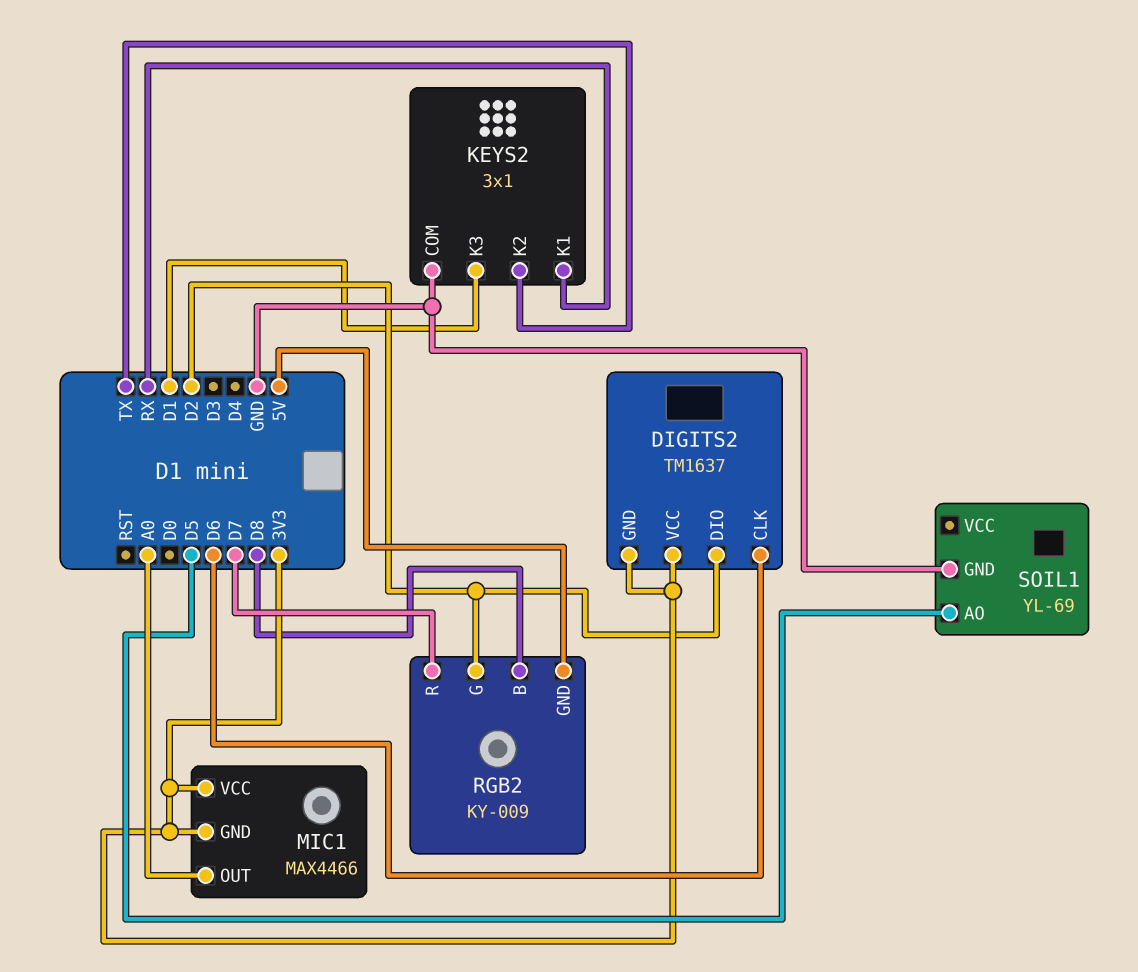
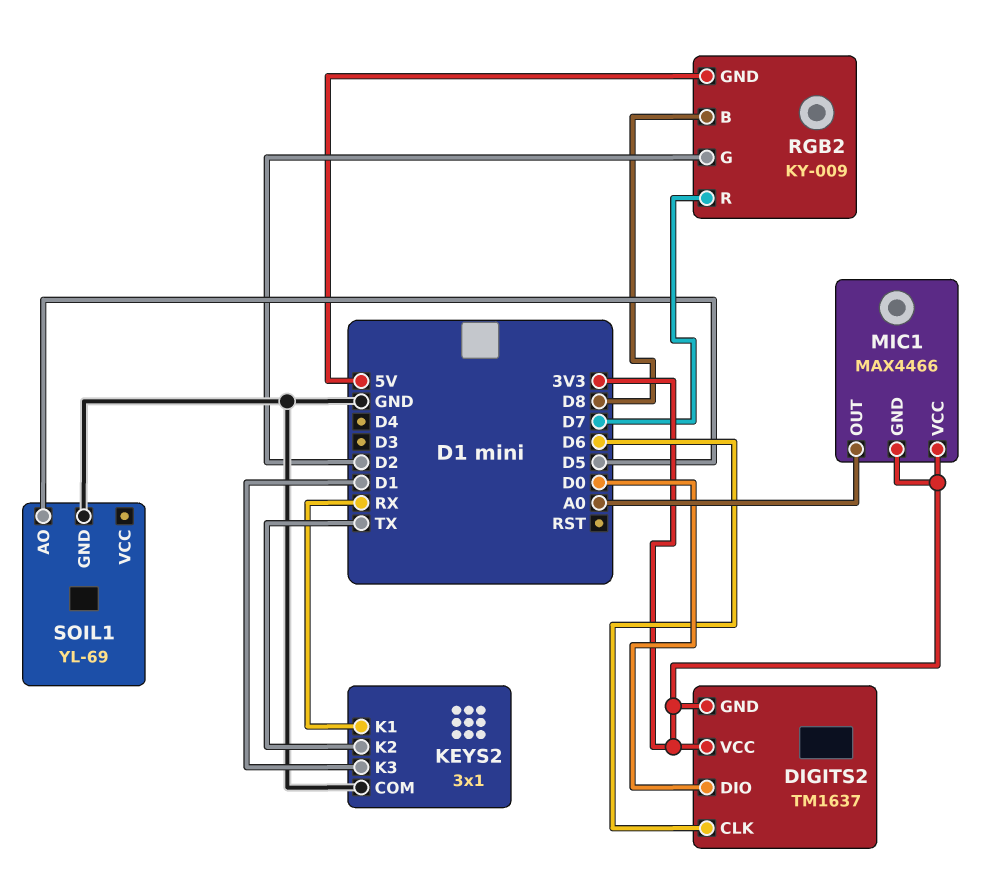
DIGITS2 pin DIO: D2 -> D0

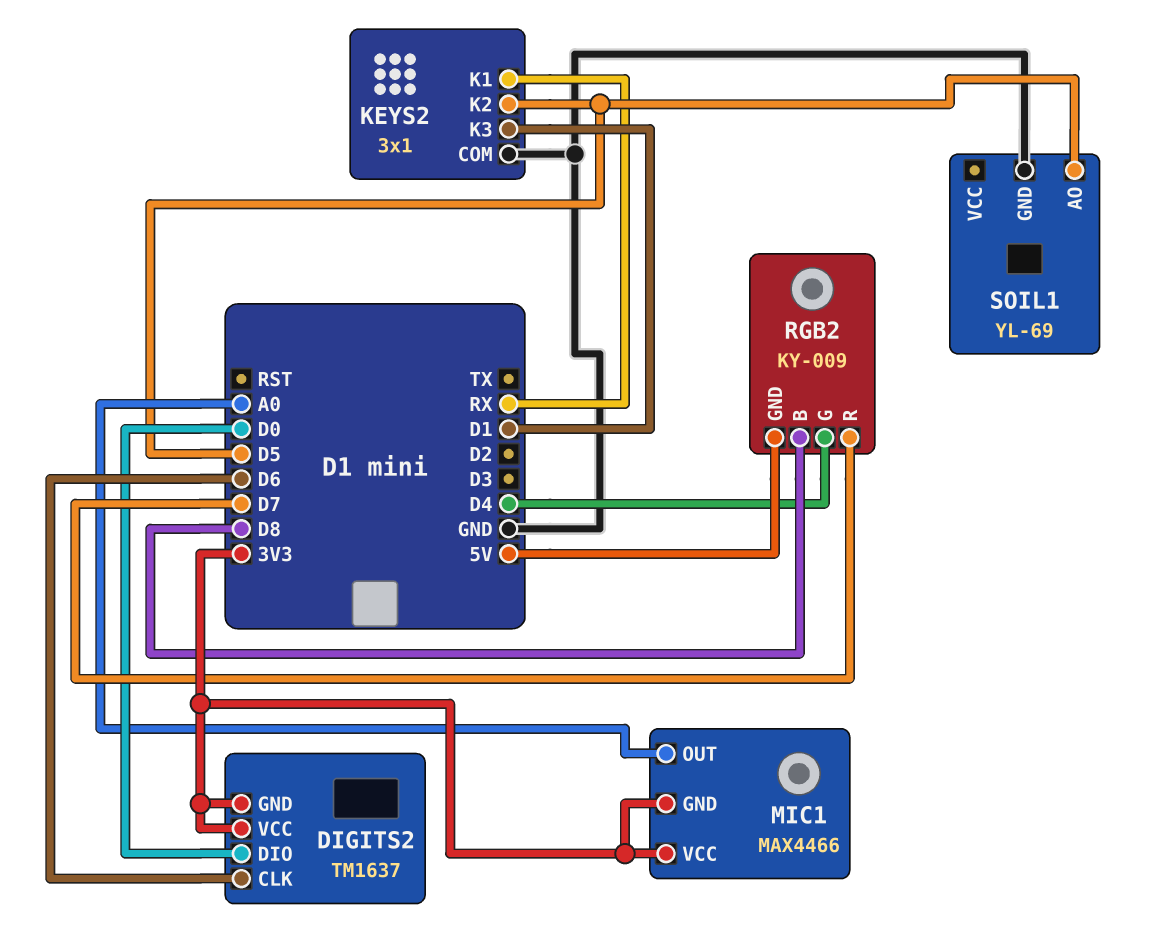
KEYS2 pin K2: TX -> D5
RGB2 pin G: D2 -> D4

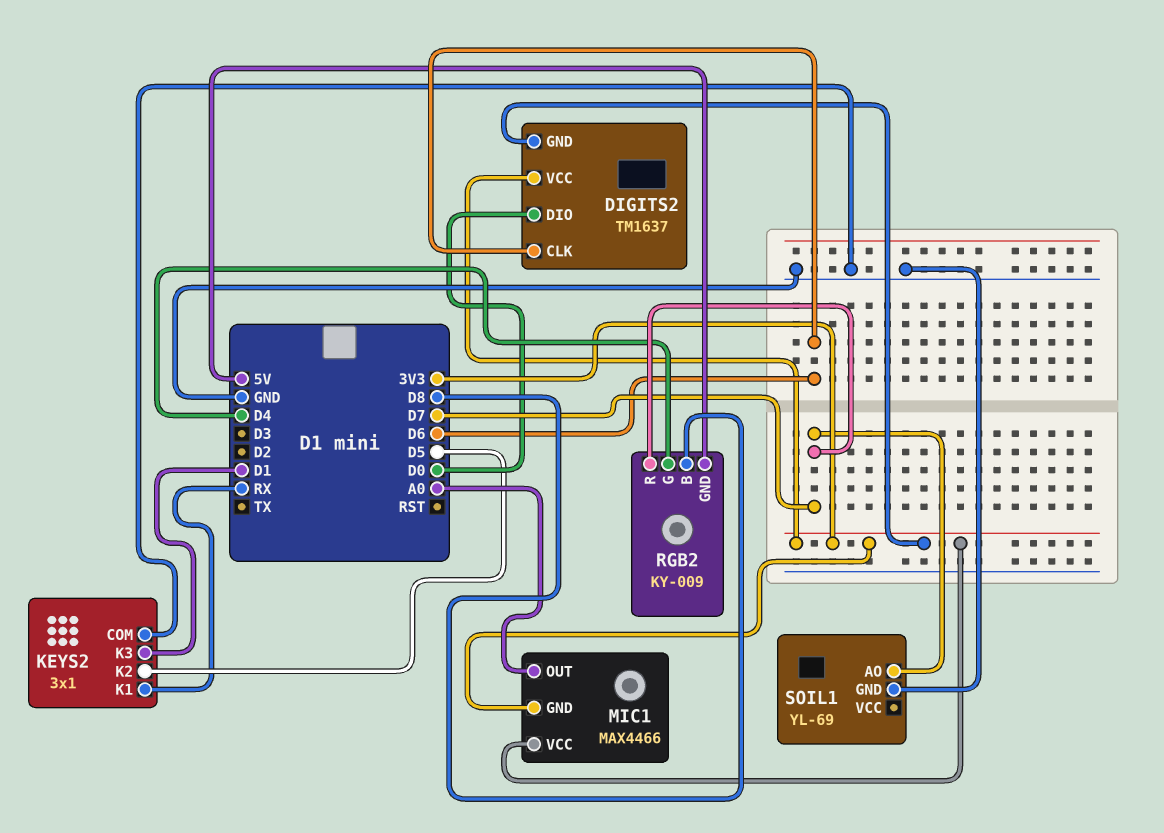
SOIL1 pin AO: D5 -> D7

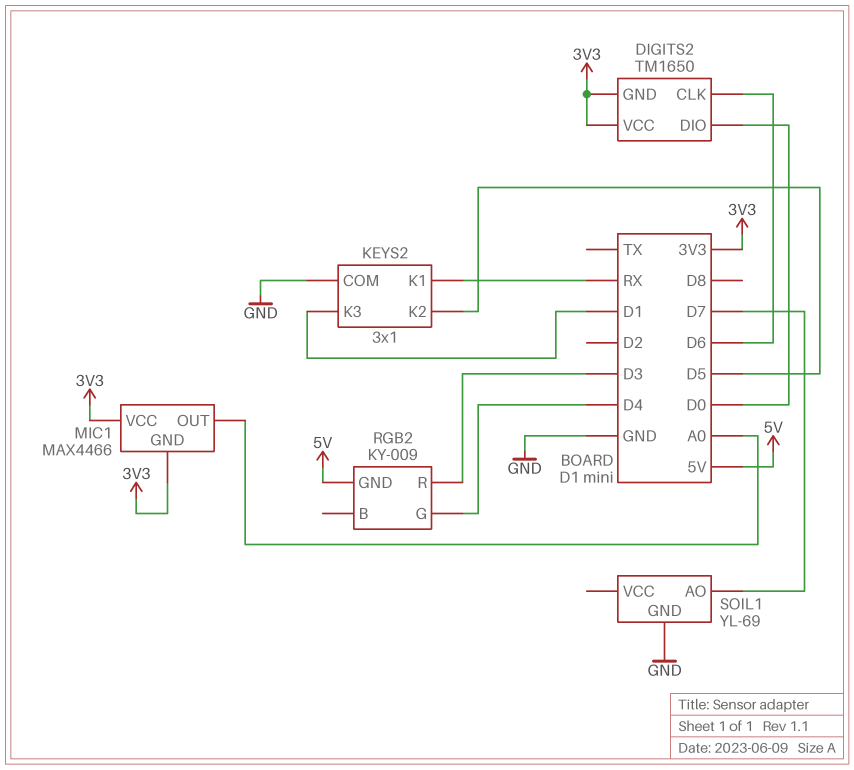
DIGITS2: TM1637 -> TM1650
RGB2 pin B: D8 -> none
RGB2 pin R: D7 -> D3

